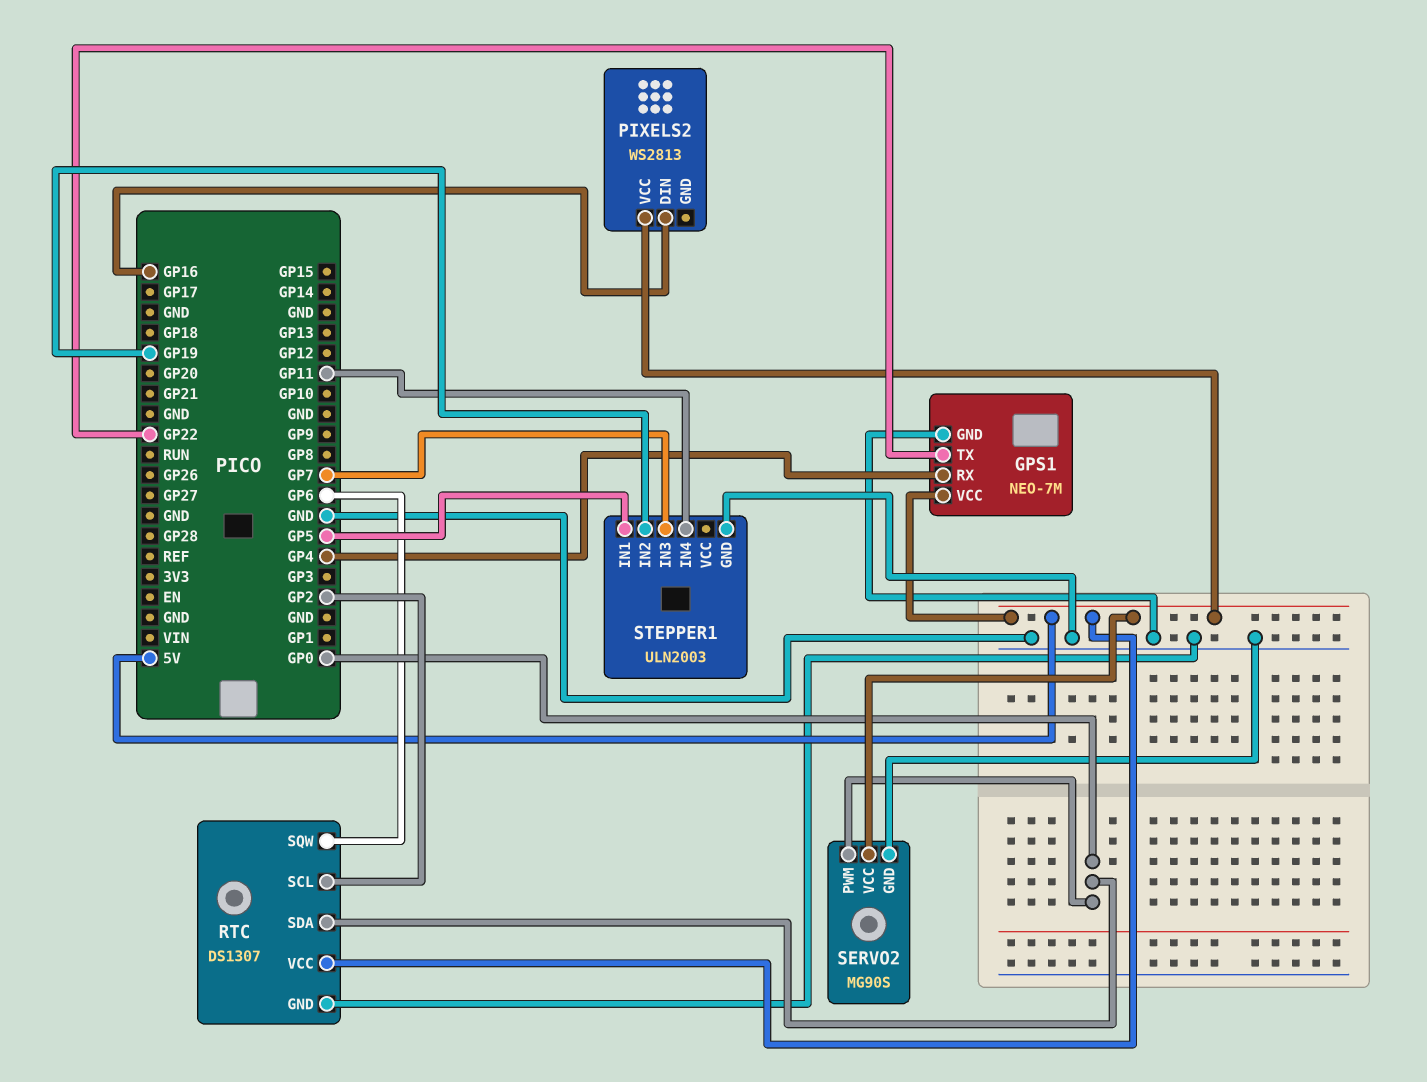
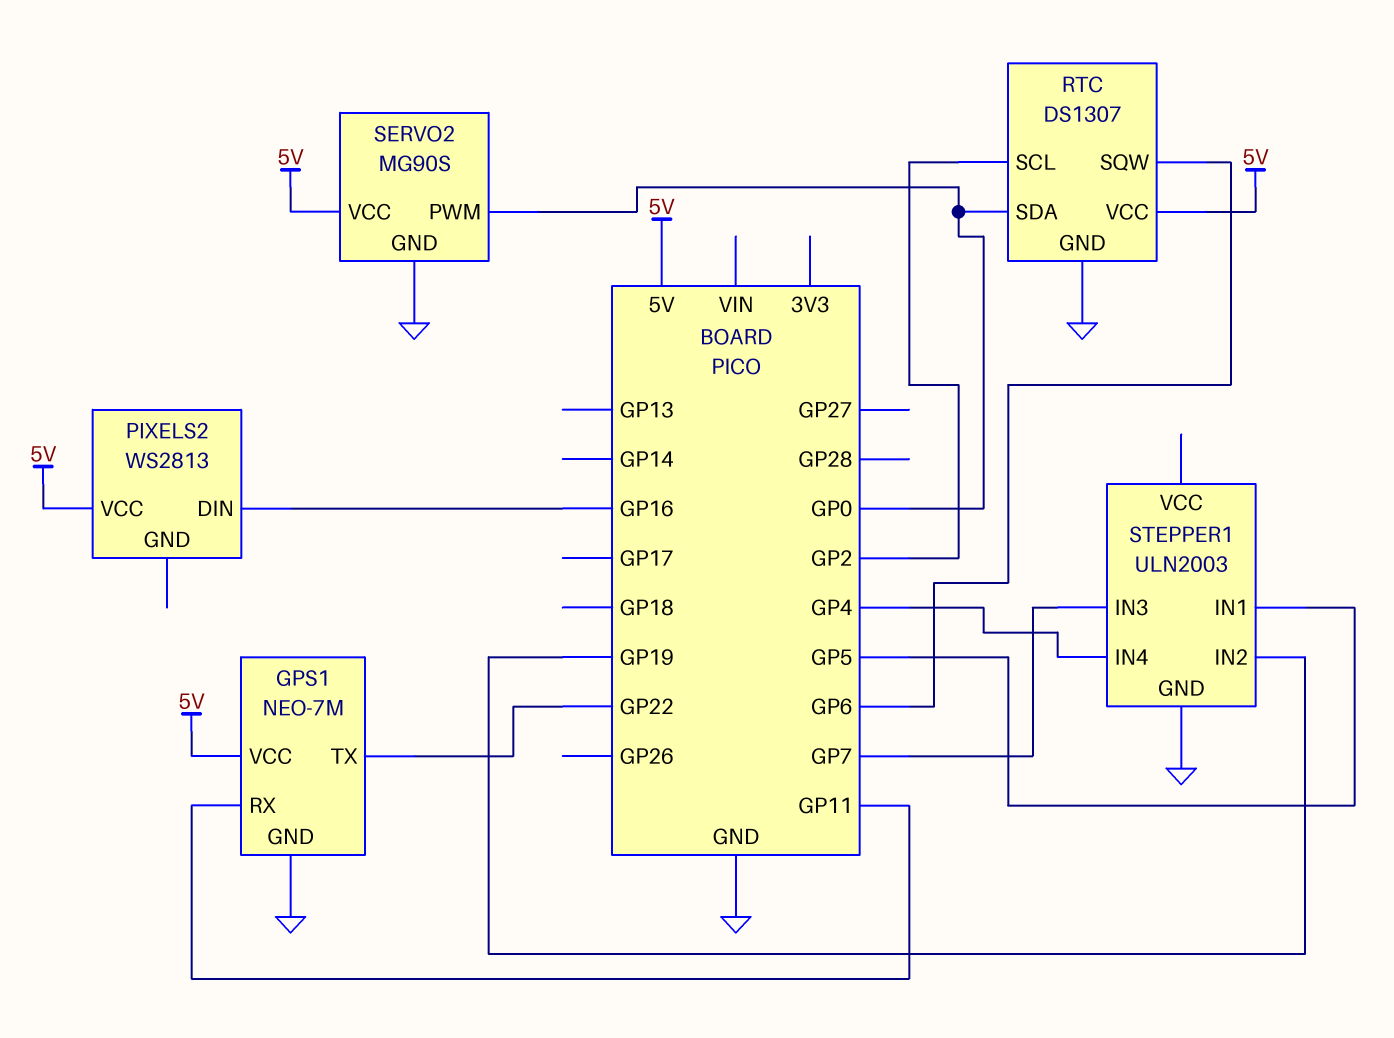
GPS1 pin RX: GP4 -> GP11
STEPPER1 pin IN4: GP11 -> GP4

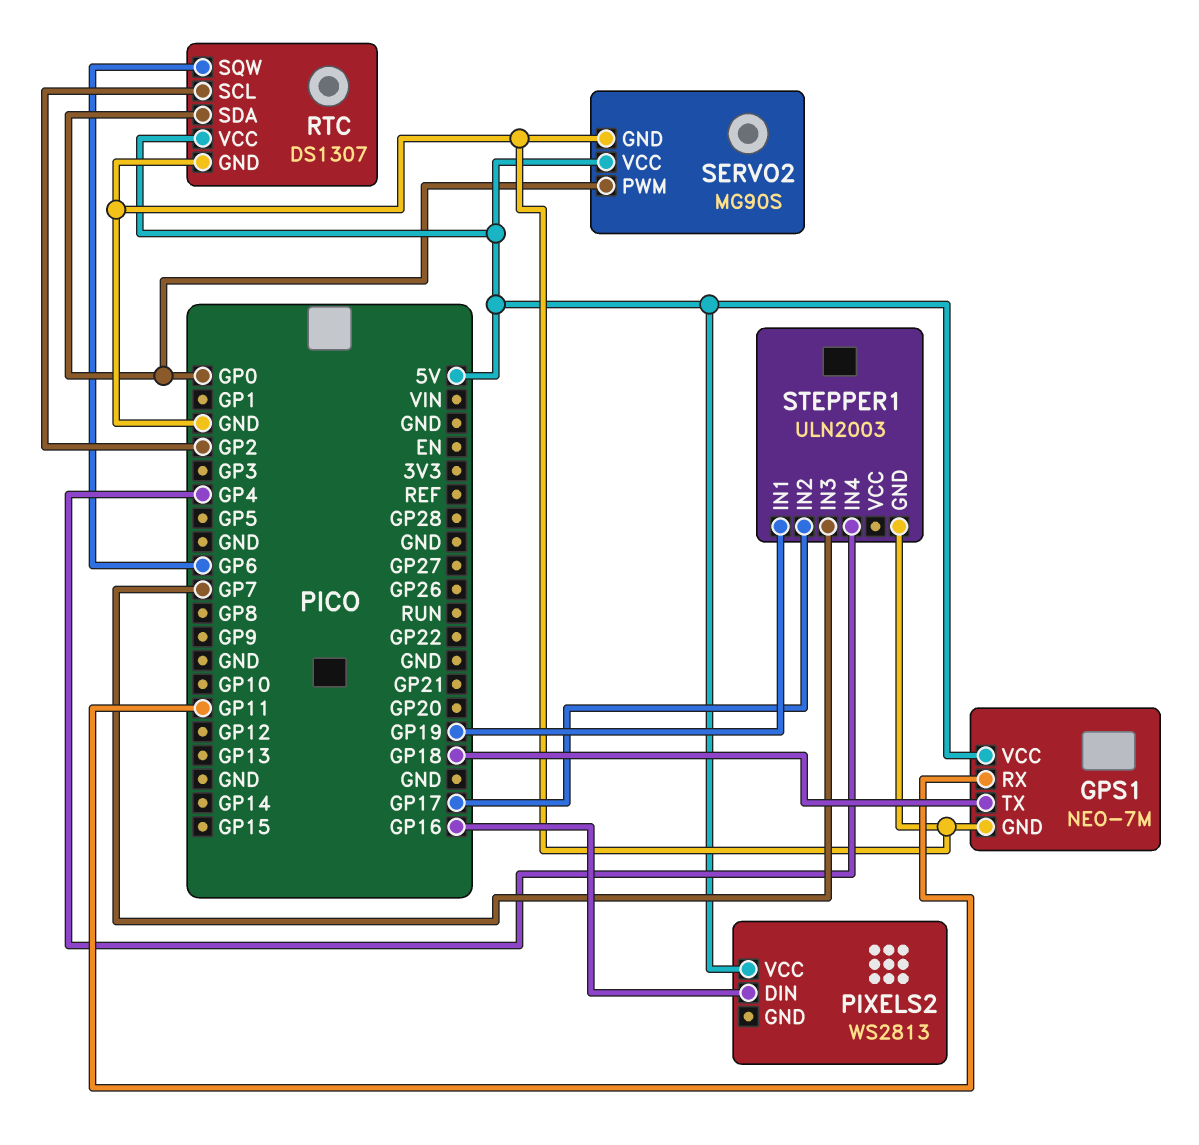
GPS1 pin TX: GP22 -> GP18
STEPPER1 pin IN1: GP5 -> GP19
STEPPER1 pin IN2: GP19 -> GP17

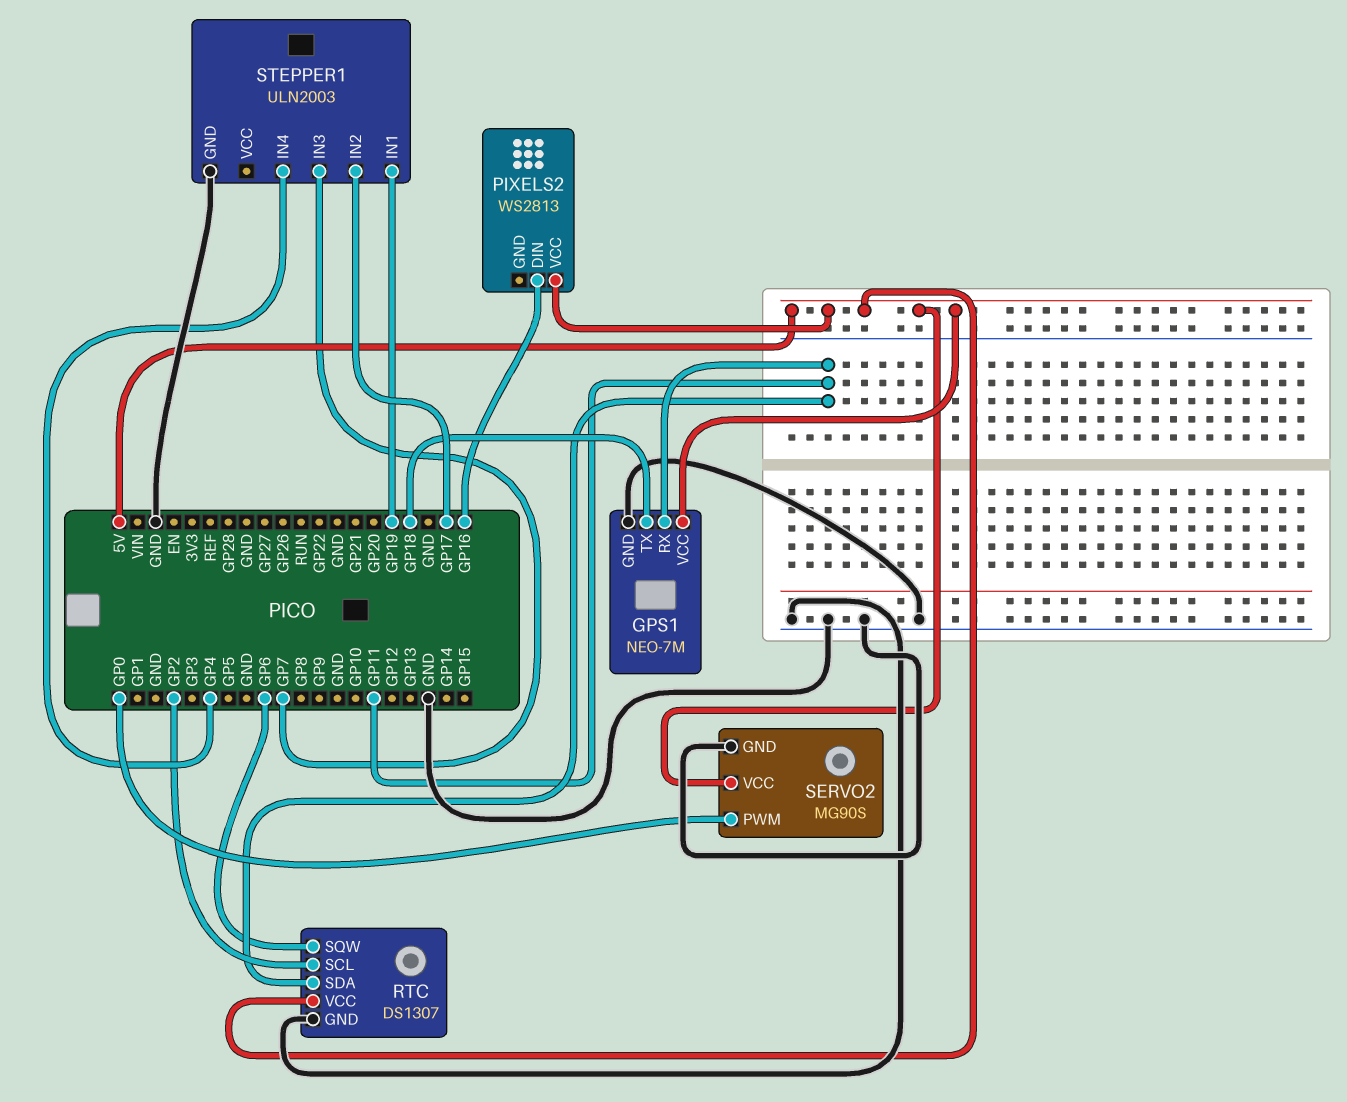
RTC pin SDA: GP0 -> GP11

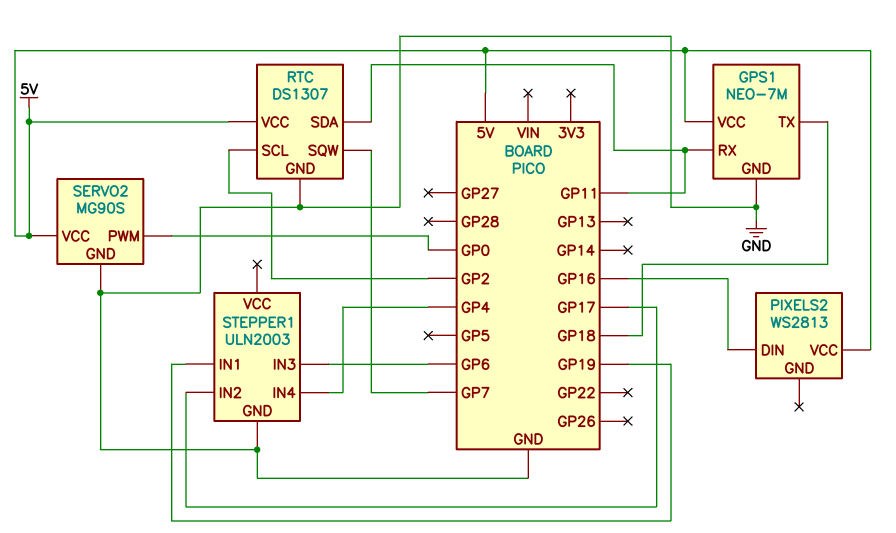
RTC pin SQW: GP6 -> GP7
STEPPER1 pin IN3: GP7 -> GP6

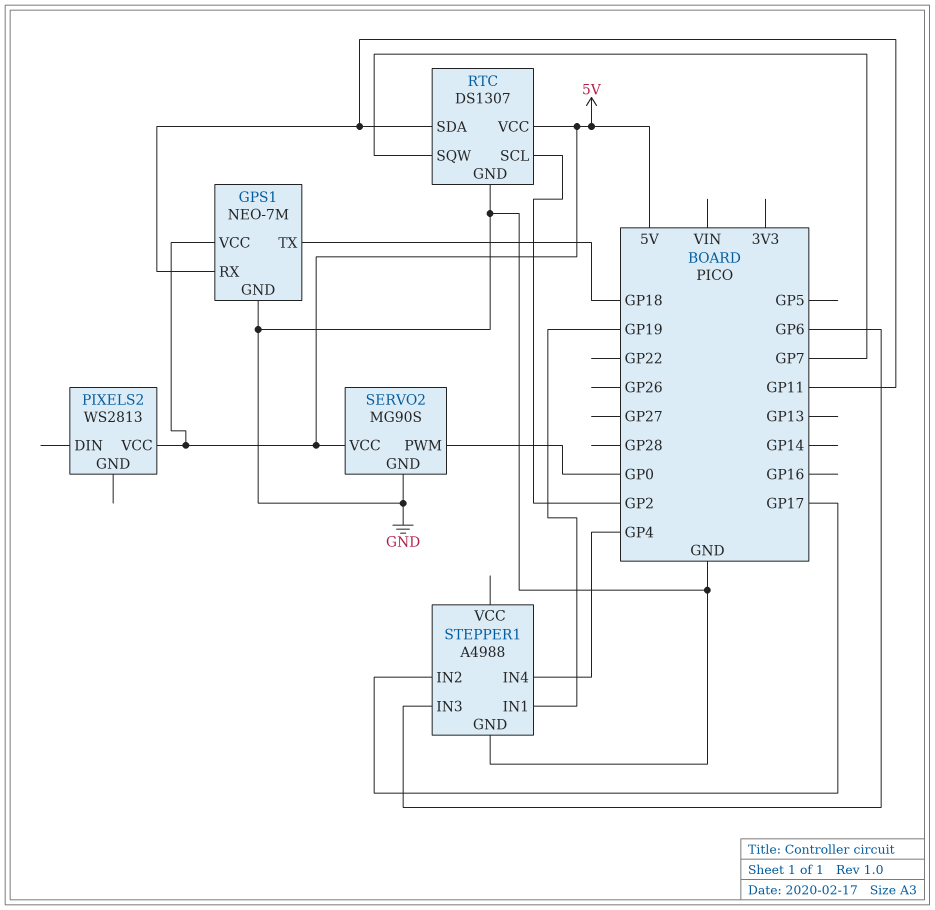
PIXELS2 pin DIN: GP16 -> none
STEPPER1: ULN2003 -> A4988

